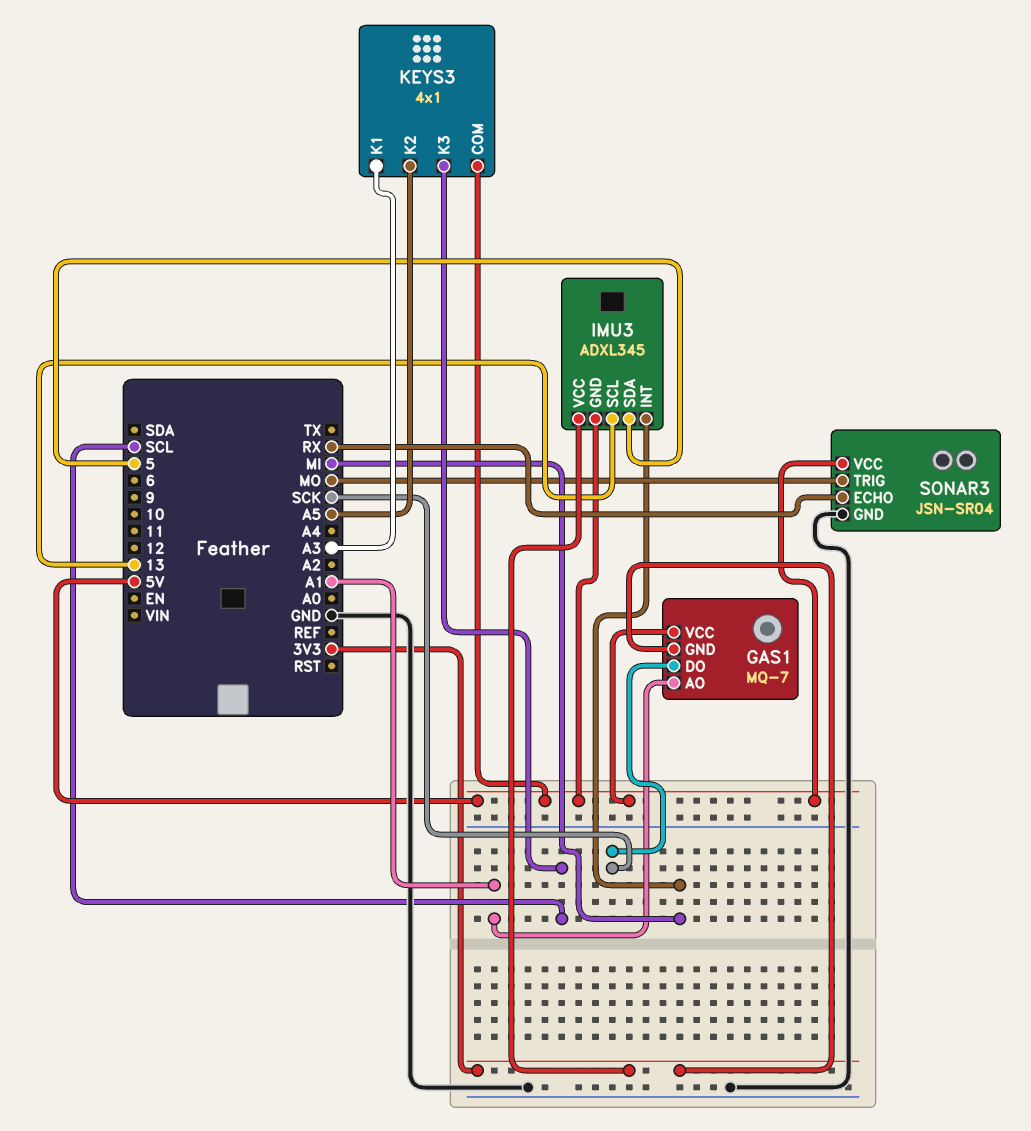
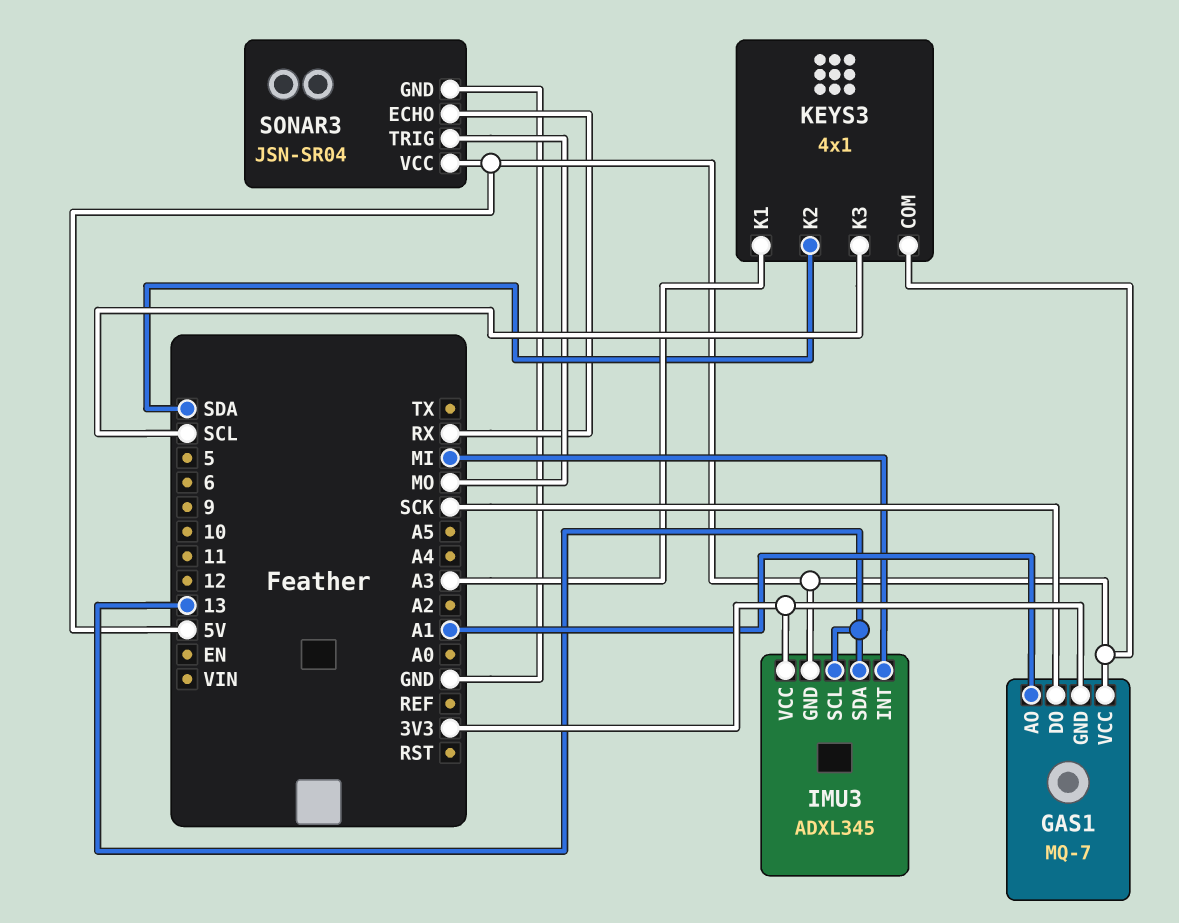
IMU3 pin SDA: 5 -> 13
KEYS3 pin K2: A5 -> SDA

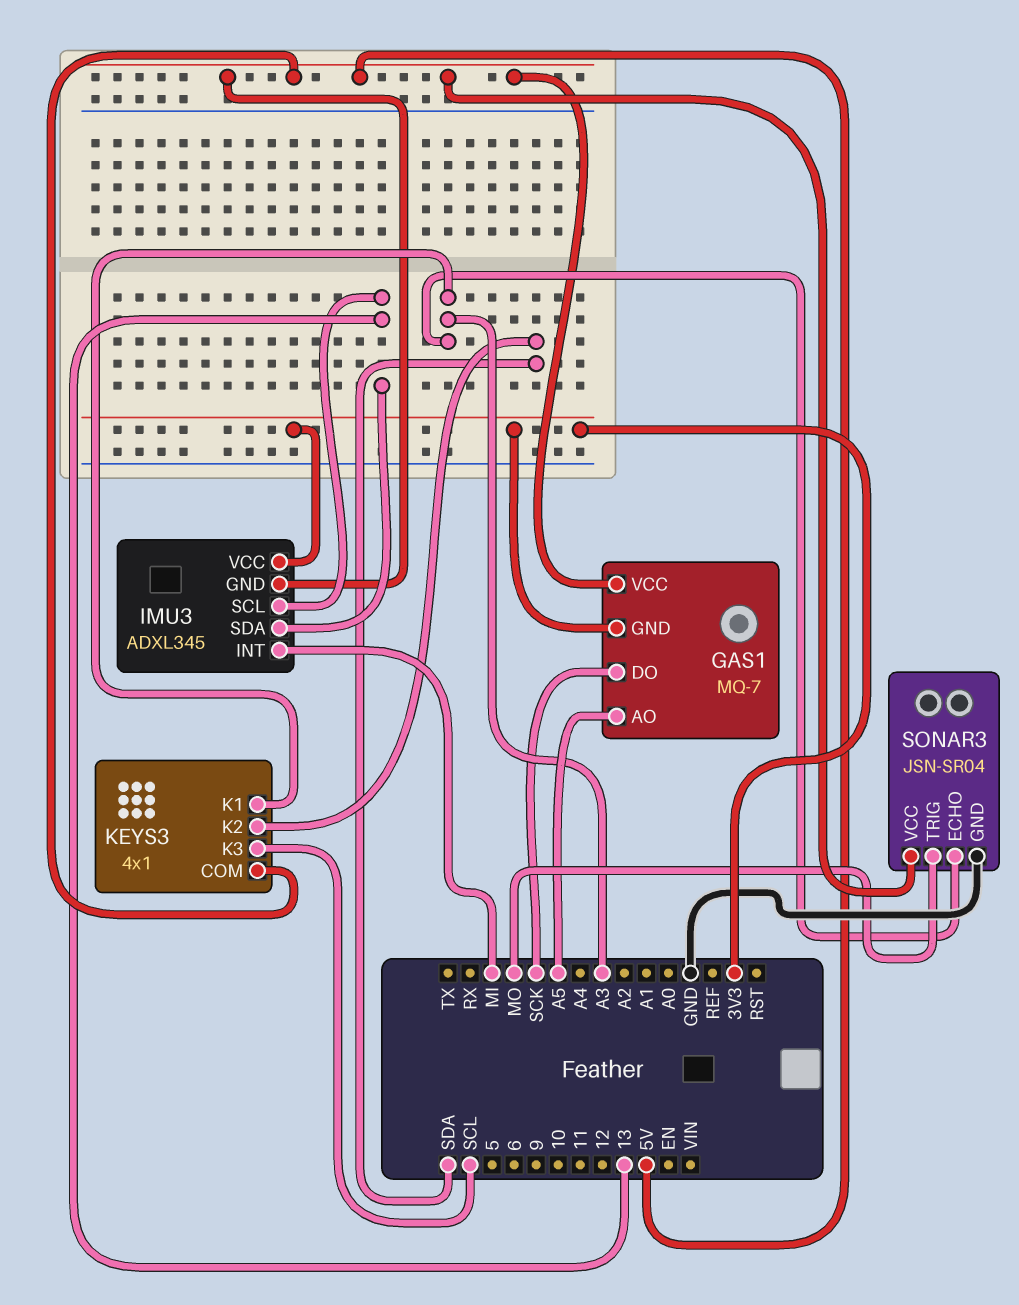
GAS1 pin AO: A1 -> A5
SONAR3 pin ECHO: RX -> A3

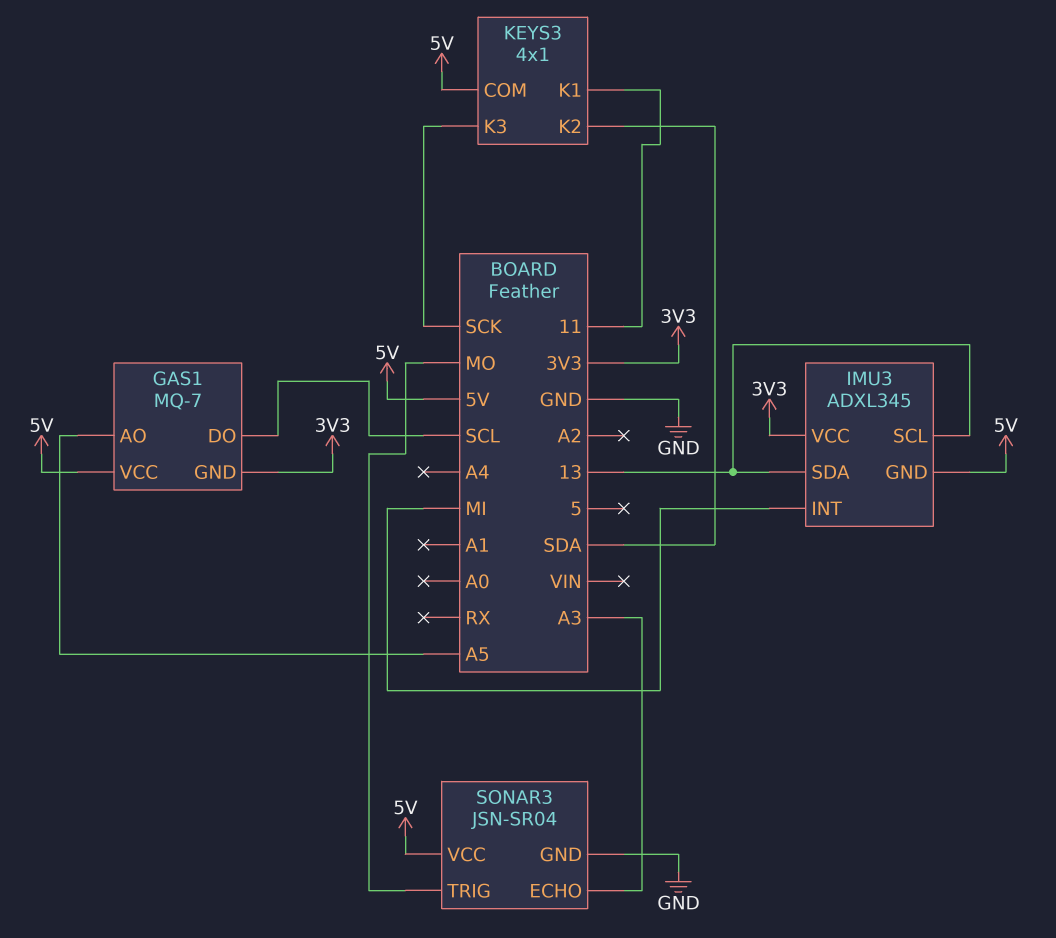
GAS1 pin DO: SCK -> SCL
KEYS3 pin K1: A3 -> 11
KEYS3 pin K3: SCL -> SCK

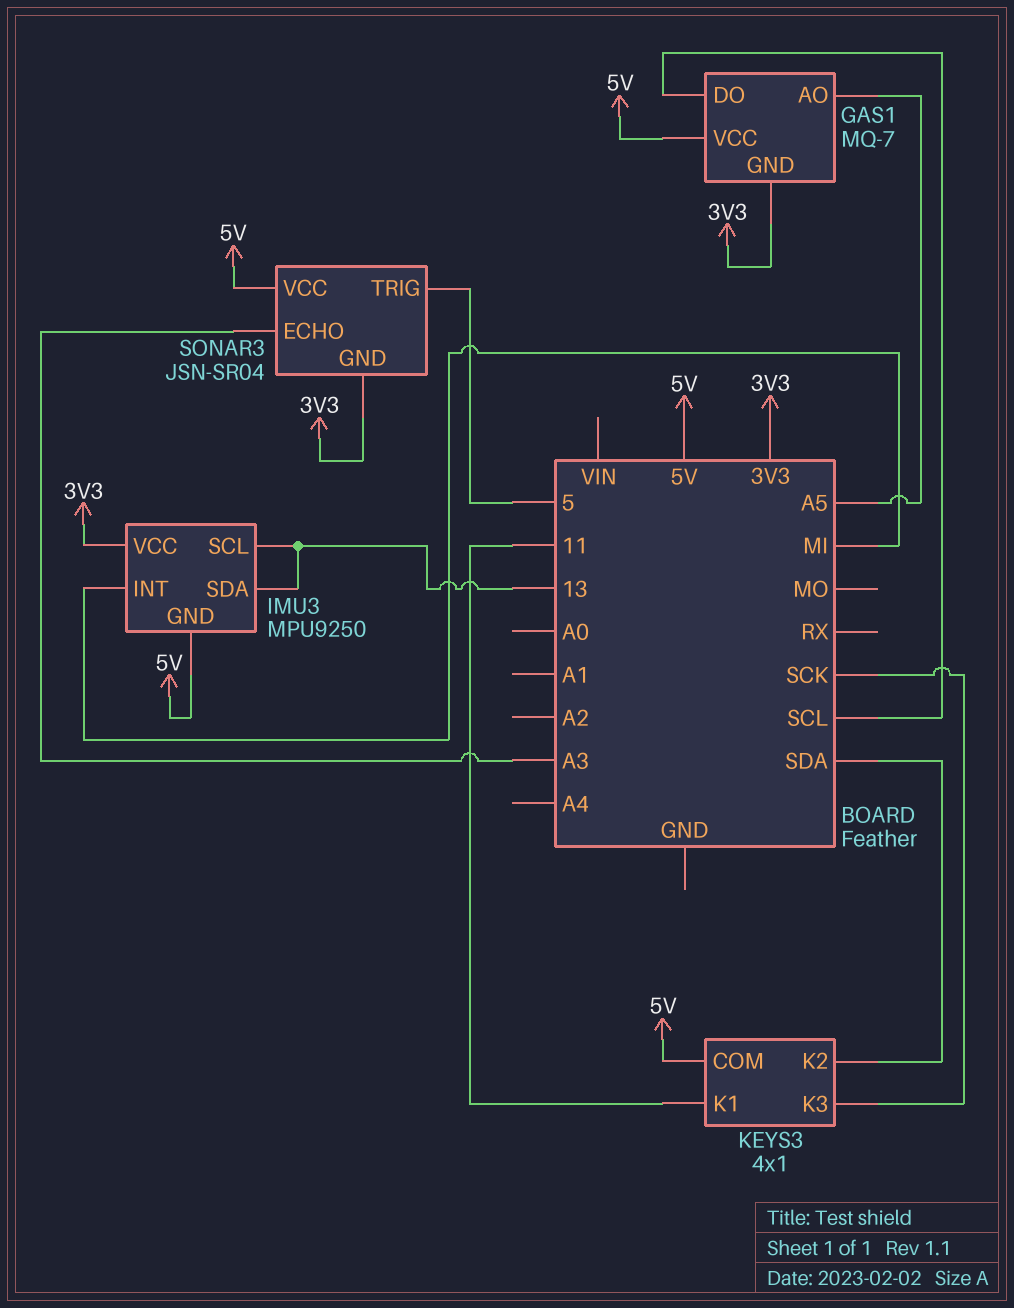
IMU3: ADXL345 -> MPU9250
SONAR3 pin GND: GND -> 3V3
SONAR3 pin TRIG: MO -> 5

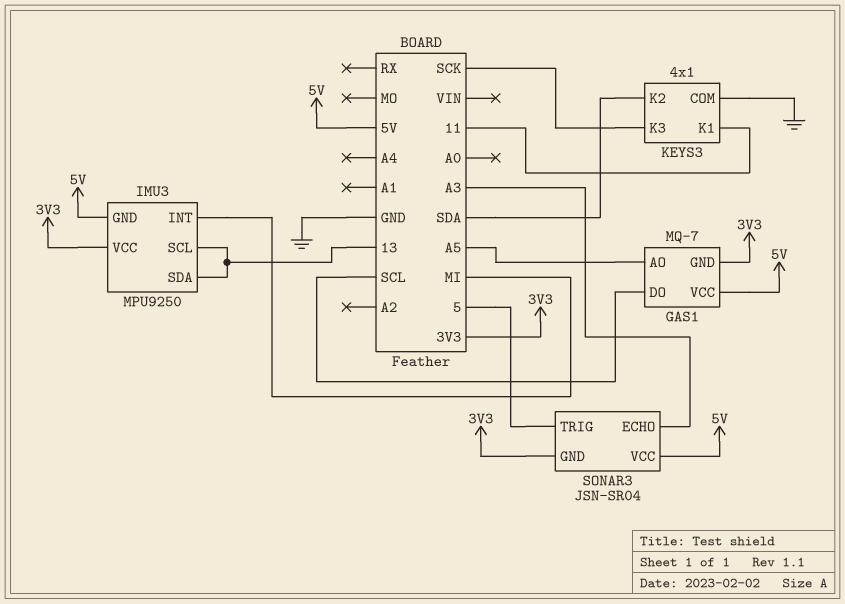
KEYS3 pin COM: 5V -> GND

